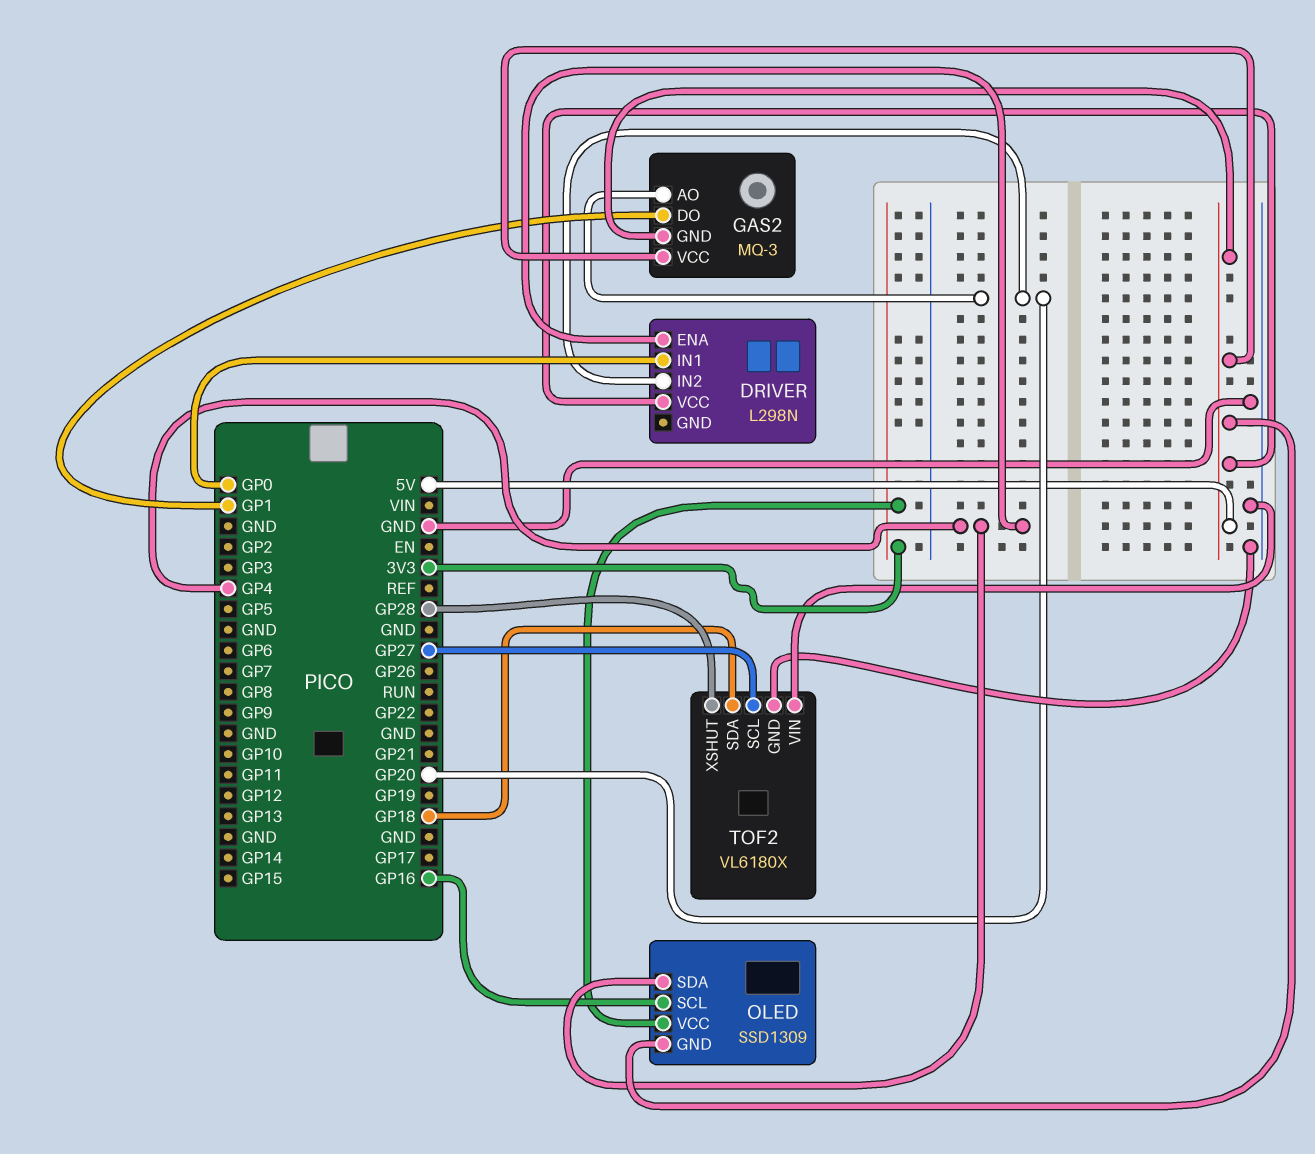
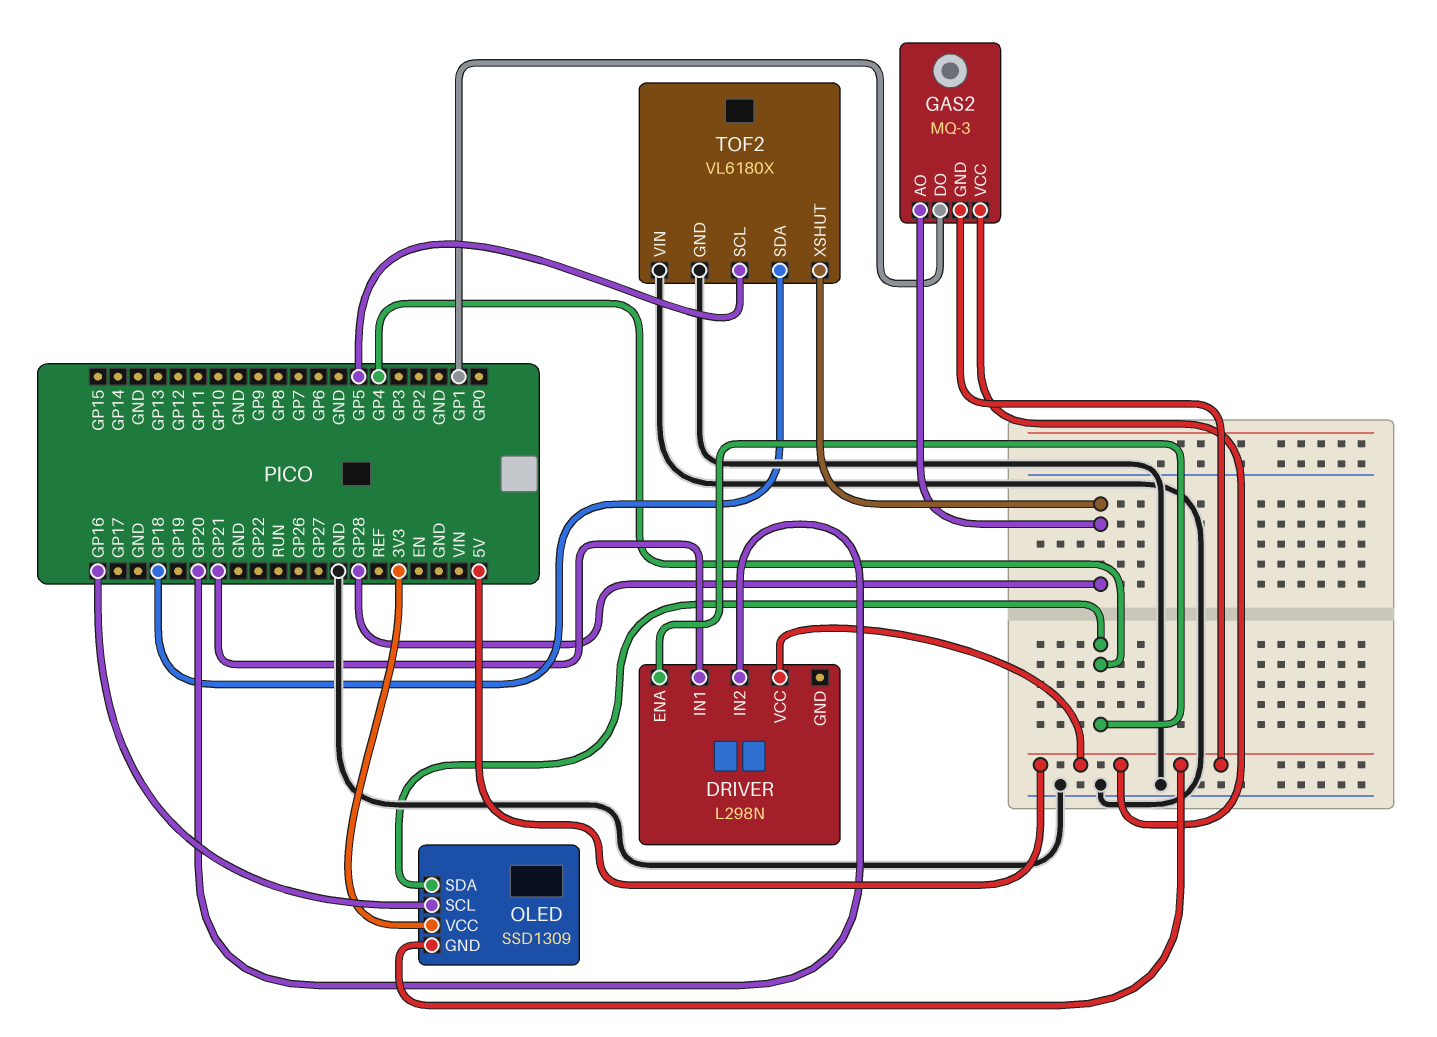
DRIVER pin IN1: GP0 -> GP21
GAS2 pin AO: GP20 -> GP28
TOF2 pin SCL: GP27 -> GP5

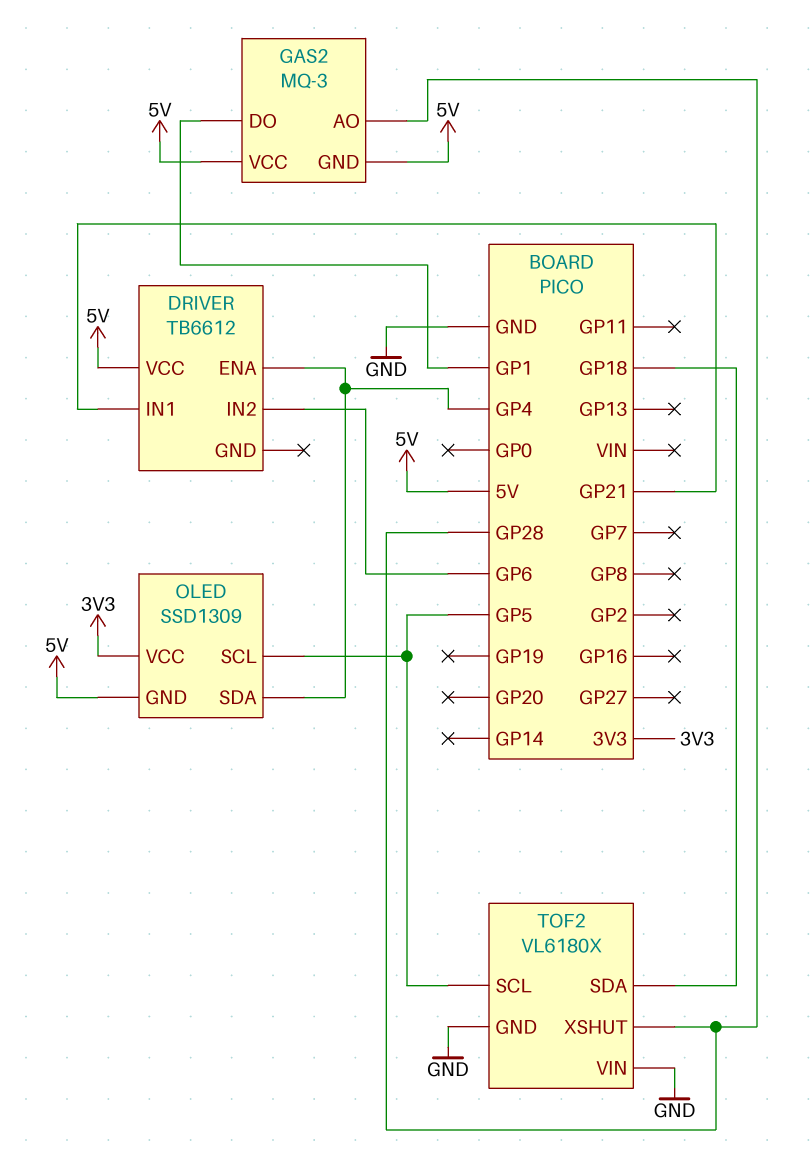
DRIVER: L298N -> TB6612
DRIVER pin IN2: GP20 -> GP6
OLED pin SCL: GP16 -> GP5

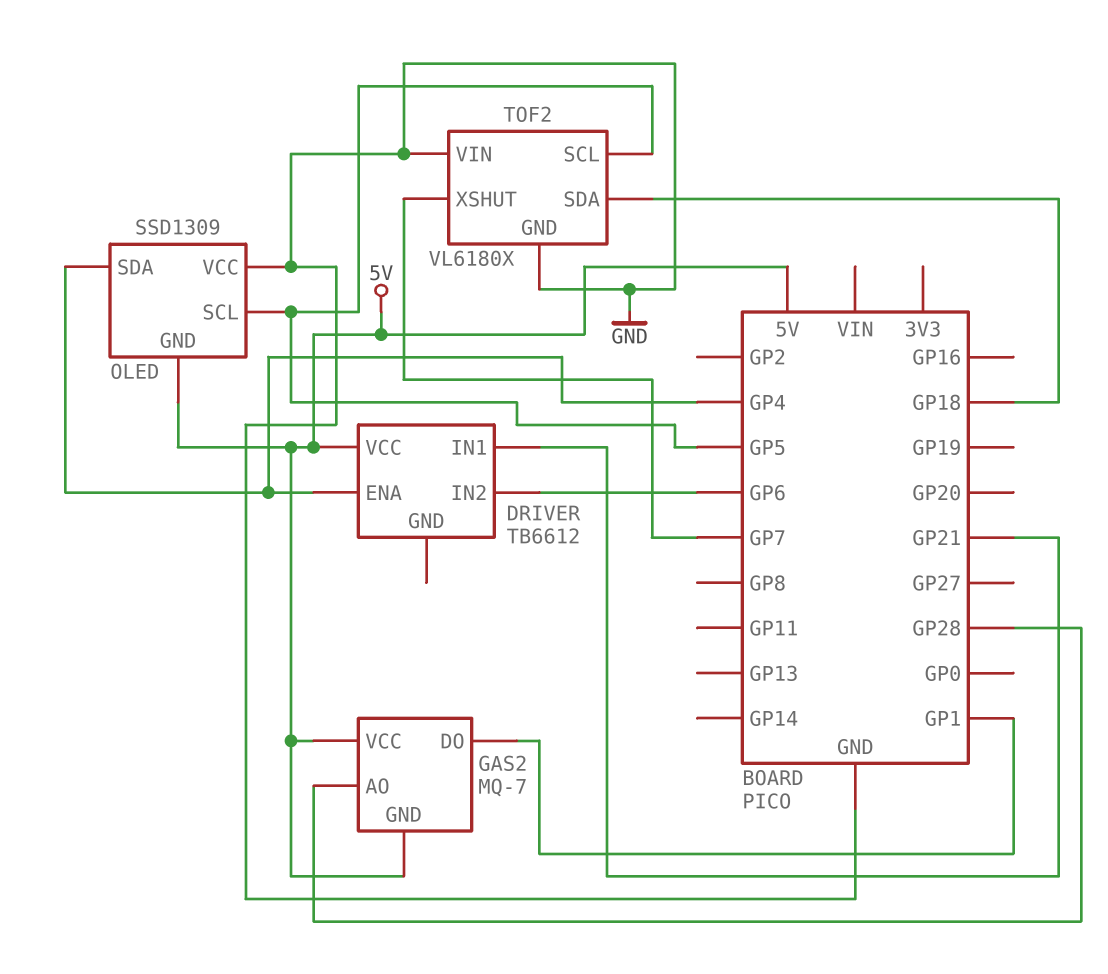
GAS2: MQ-3 -> MQ-7
OLED pin VCC: 3V3 -> GND
TOF2 pin XSHUT: GP28 -> GP7

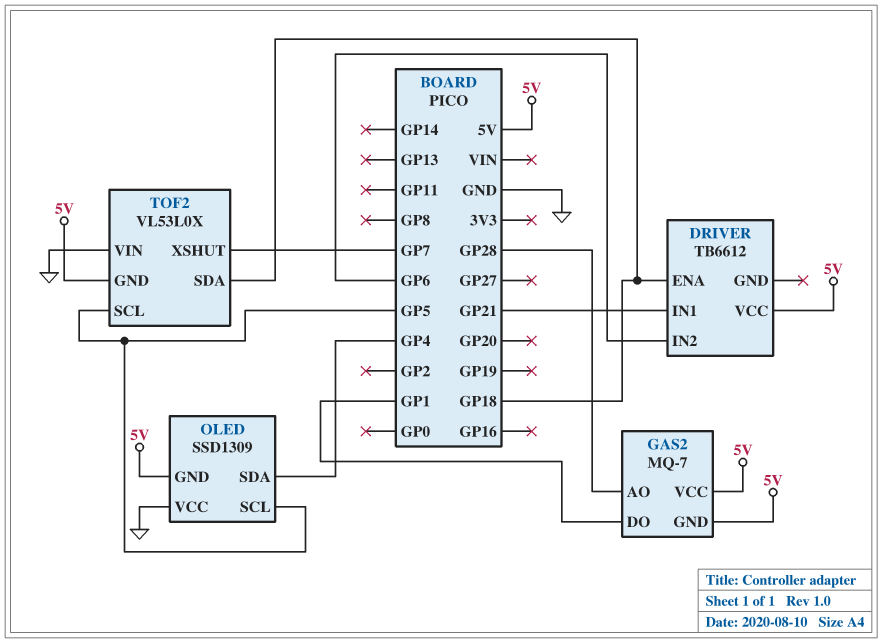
DRIVER pin ENA: GP4 -> GP18
TOF2: VL6180X -> VL53L0X
TOF2 pin GND: GND -> 5V

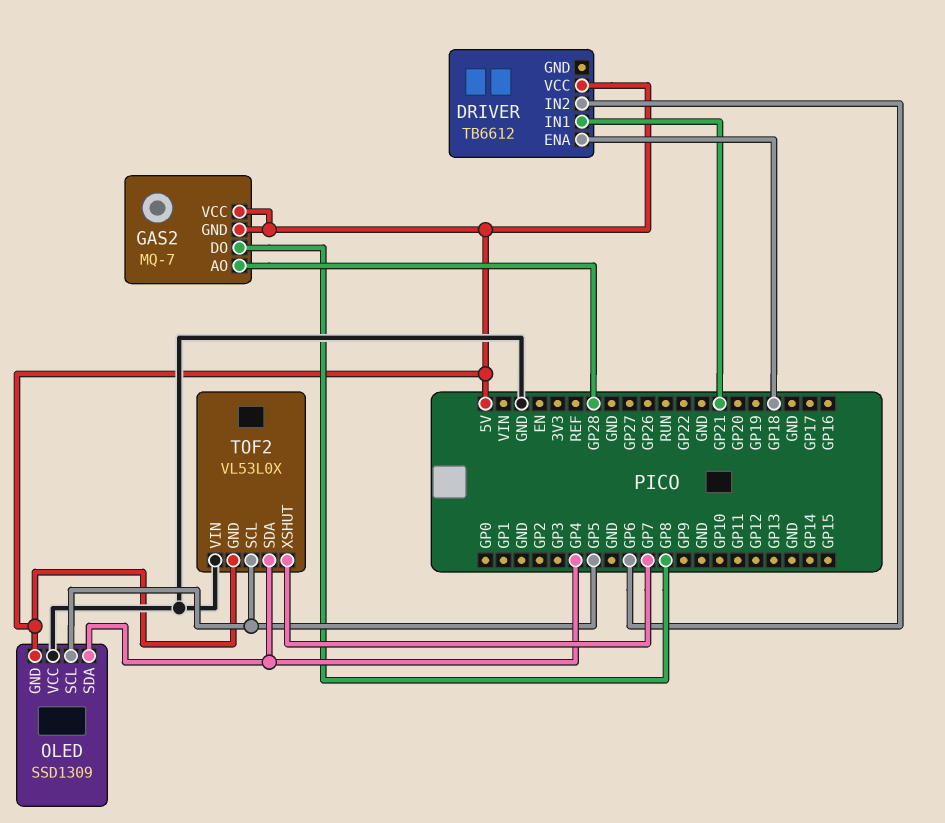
GAS2 pin DO: GP1 -> GP8
TOF2 pin SDA: GP18 -> GP4

